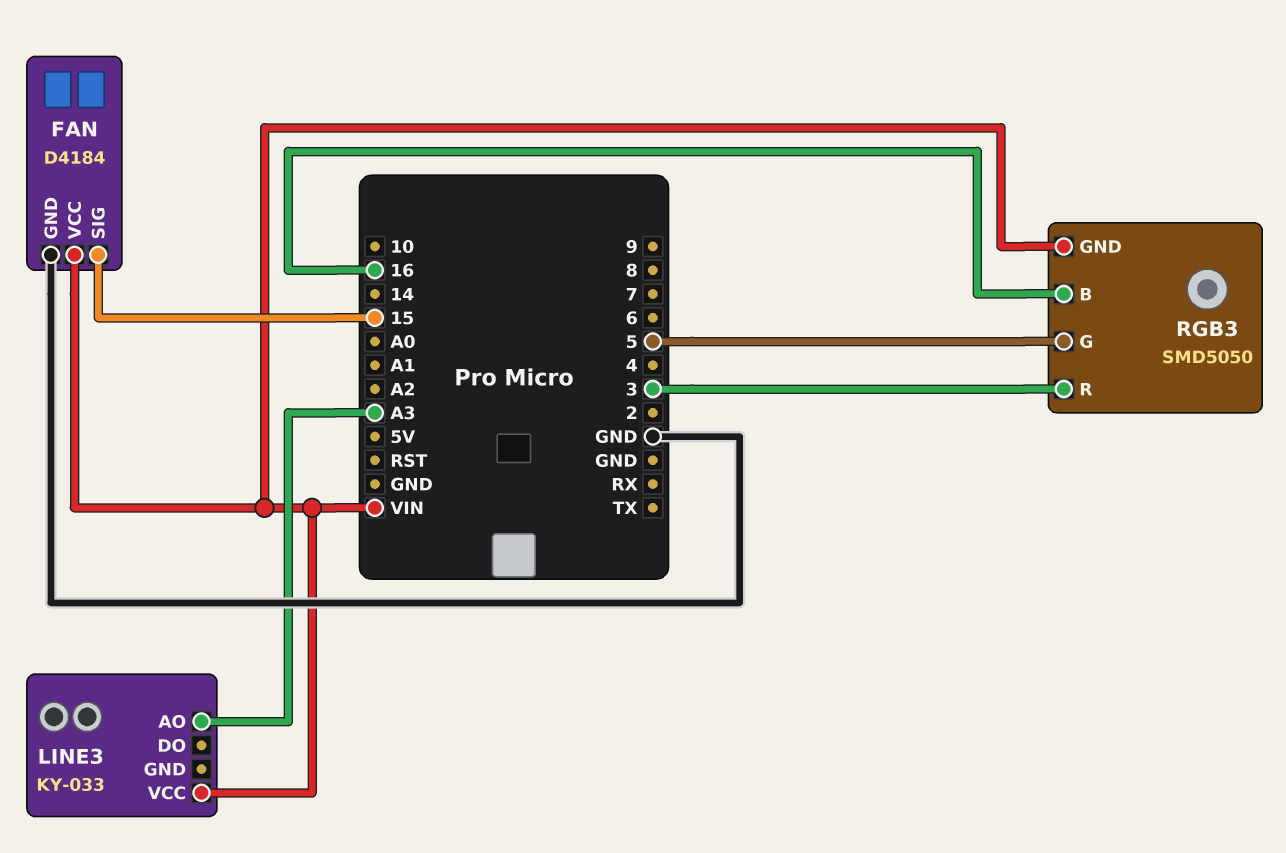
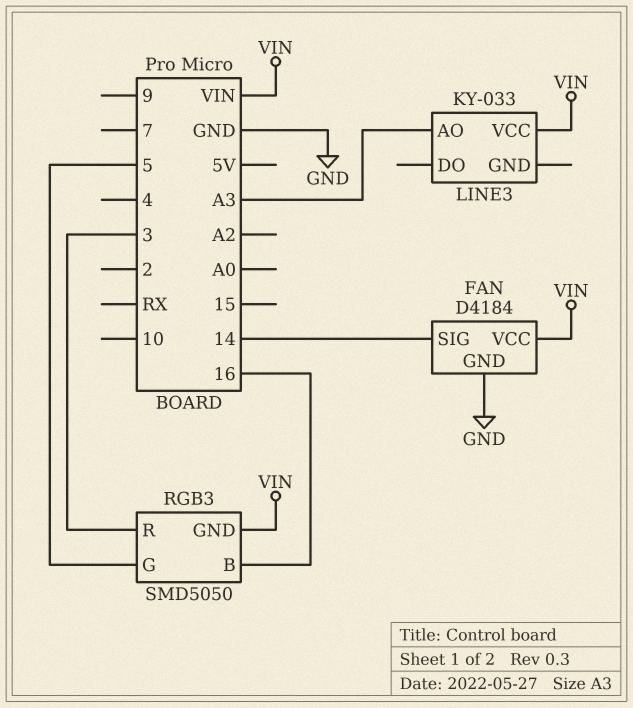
FAN pin SIG: 15 -> 14

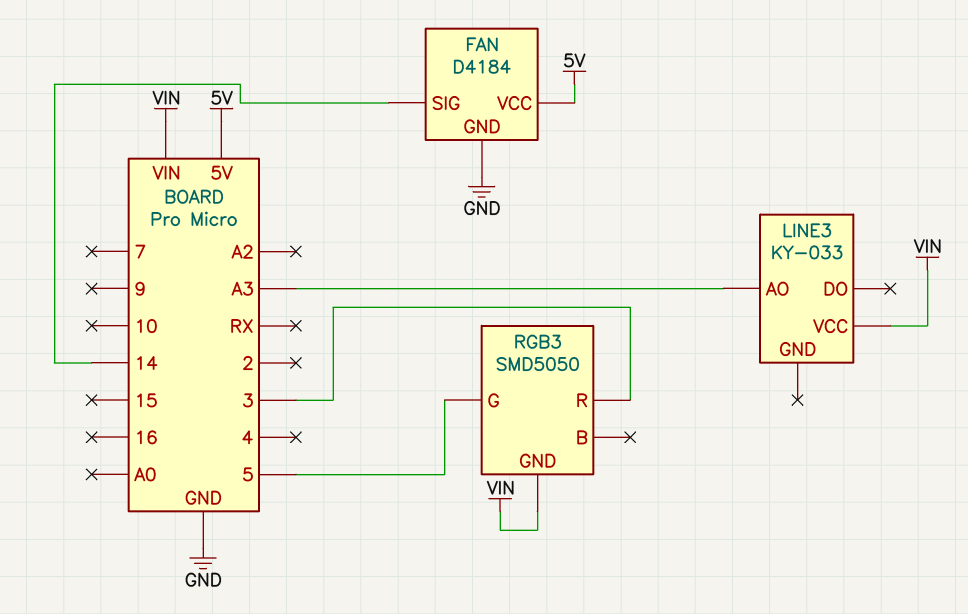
FAN pin VCC: VIN -> 5V
RGB3 pin B: 16 -> none

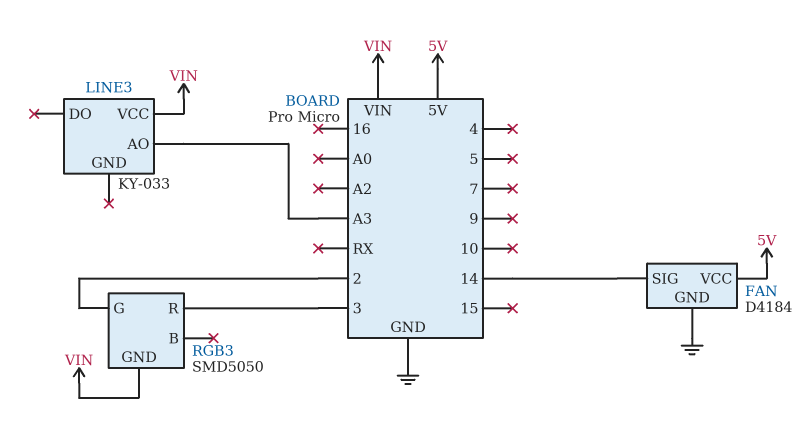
RGB3 pin G: 5 -> 2

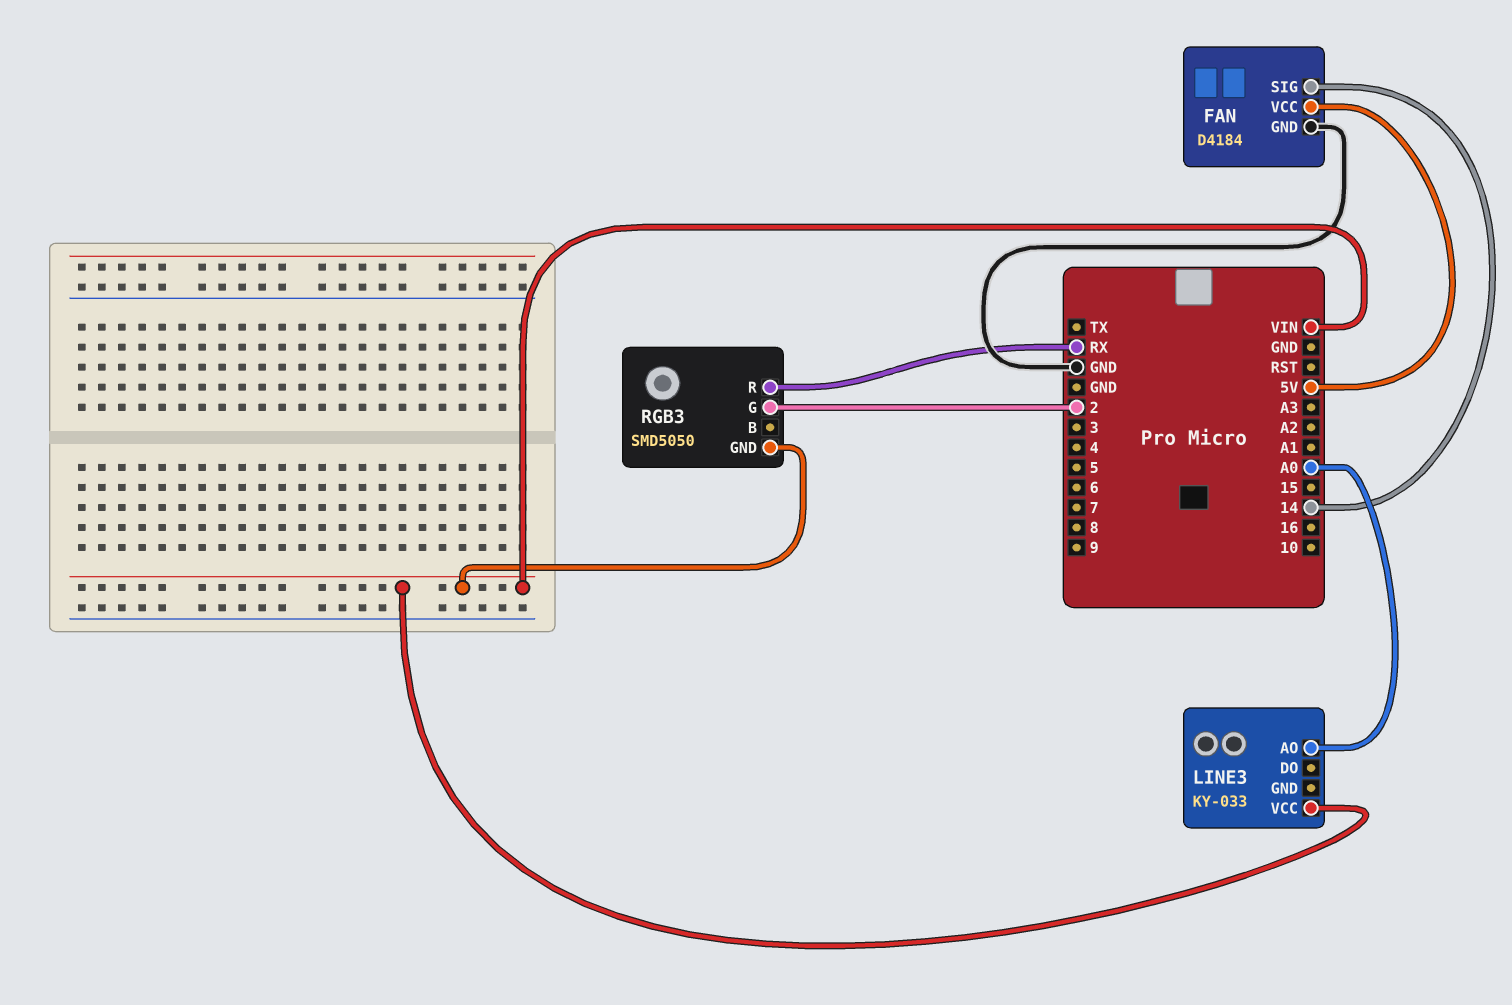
LINE3 pin AO: A3 -> A0
RGB3 pin R: 3 -> RX

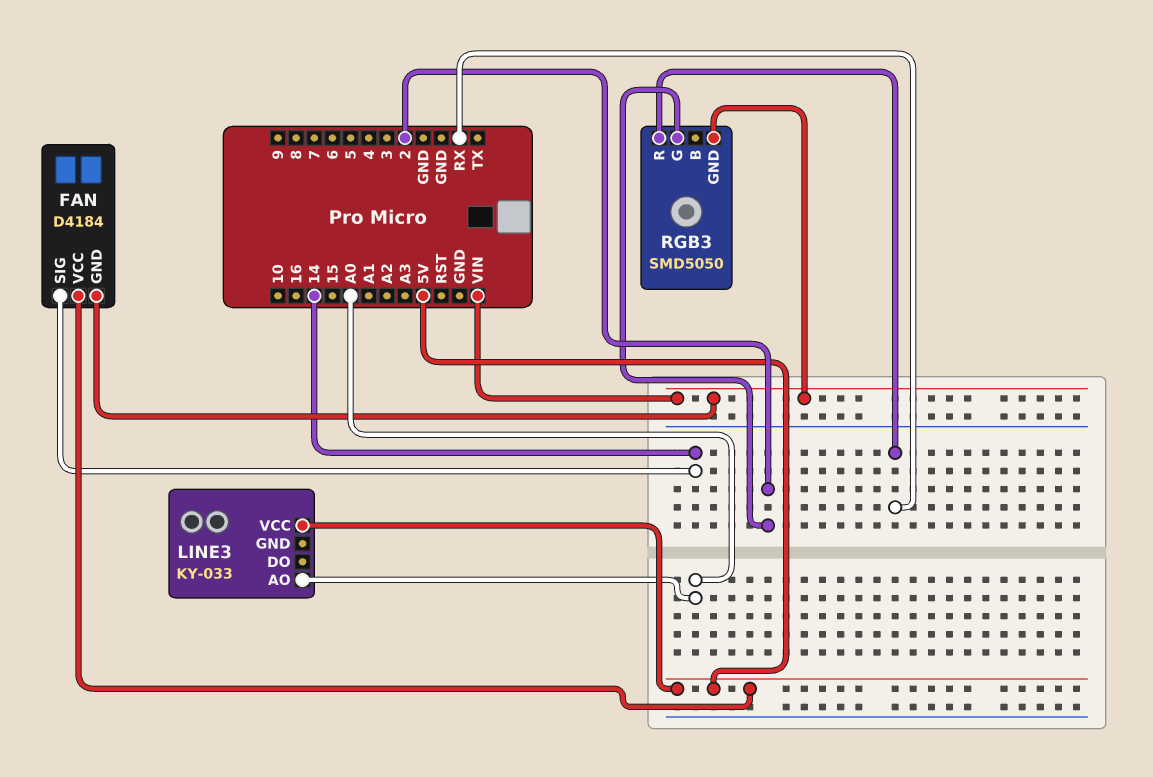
FAN pin GND: GND -> VIN
LINE3 pin VCC: VIN -> 5V

